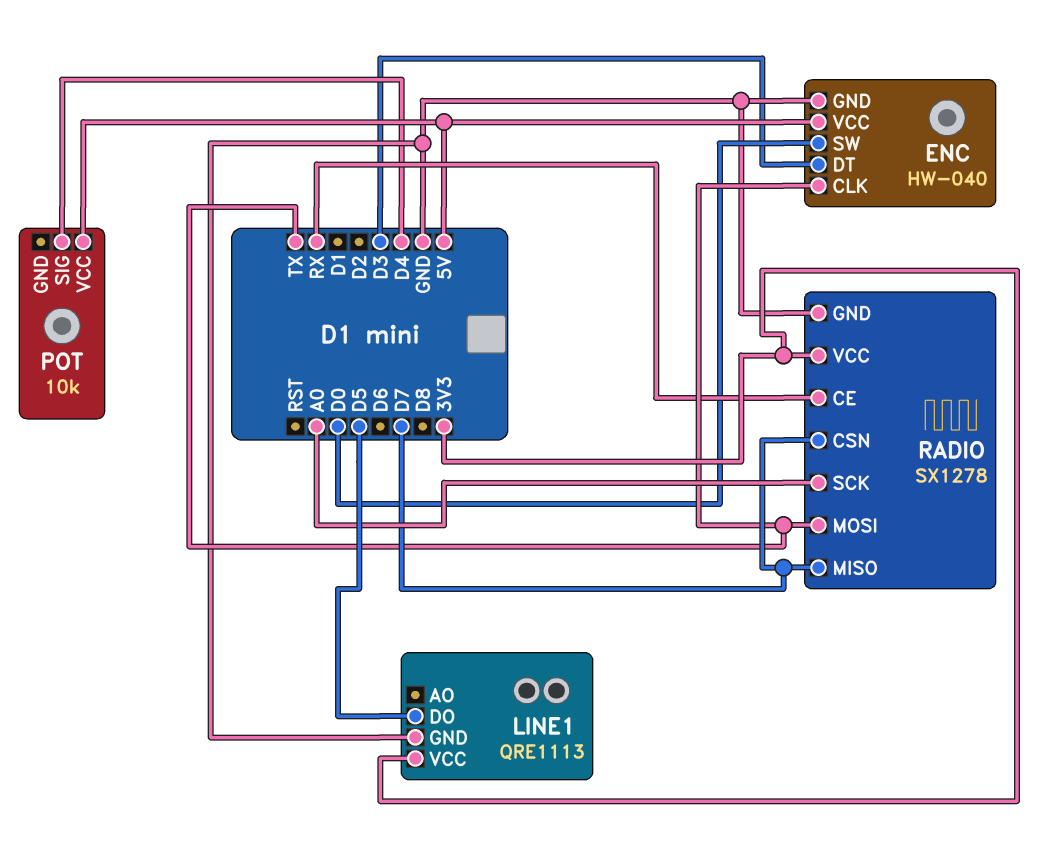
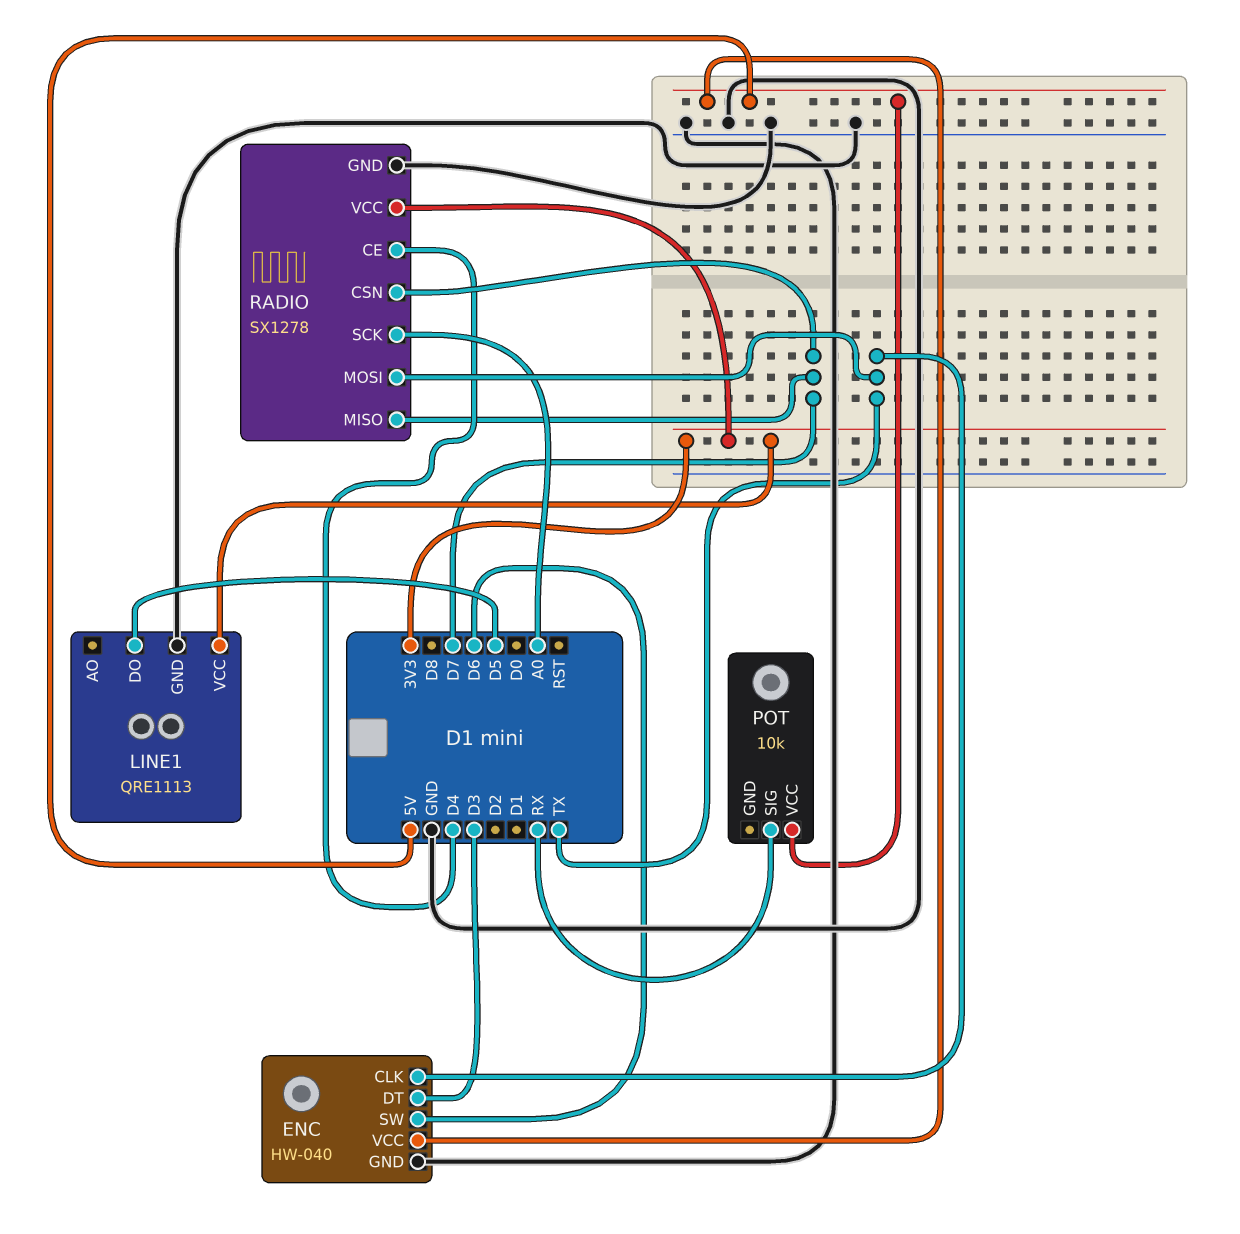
ENC pin SW: D0 -> D6
POT pin SIG: D4 -> RX
RADIO pin CE: RX -> D4

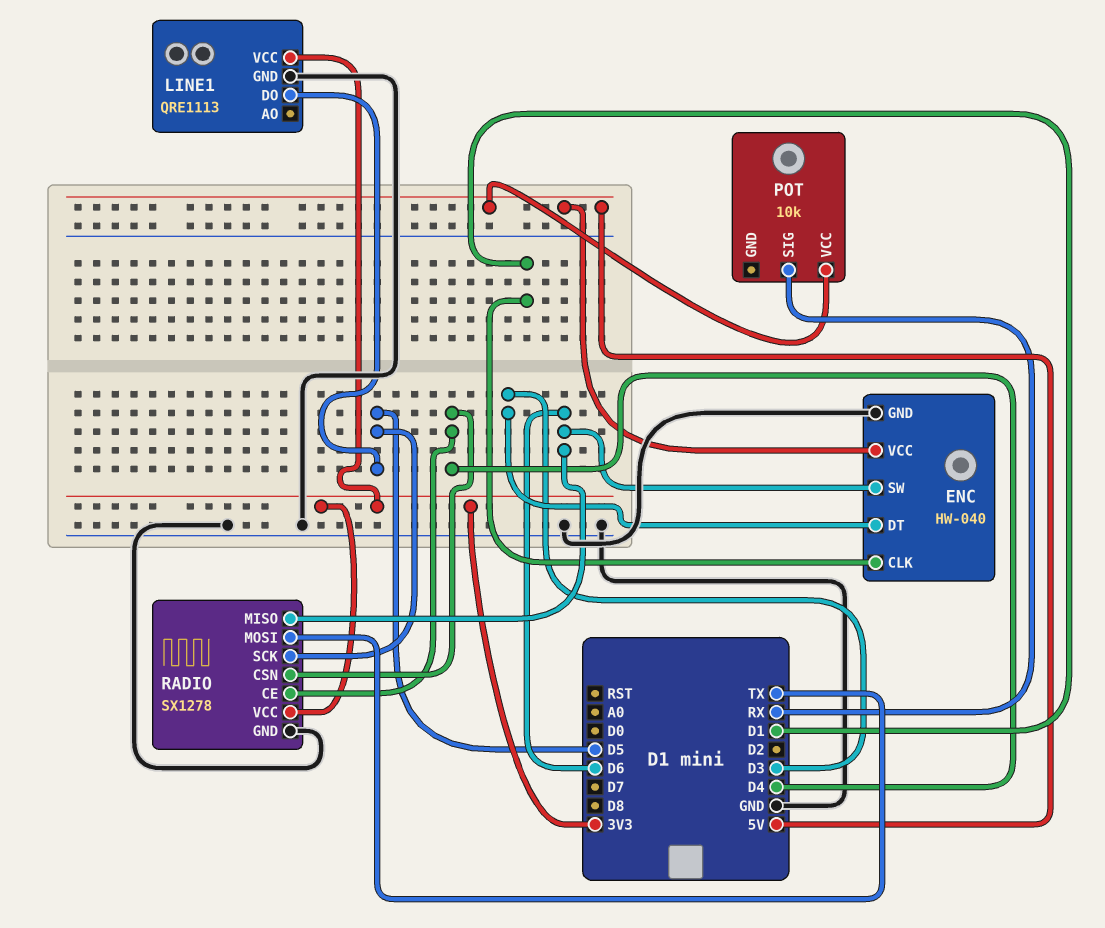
ENC pin CLK: TX -> D1
RADIO pin CSN: D7 -> D4
RADIO pin MISO: D7 -> D6
RADIO pin SCK: A0 -> D5

